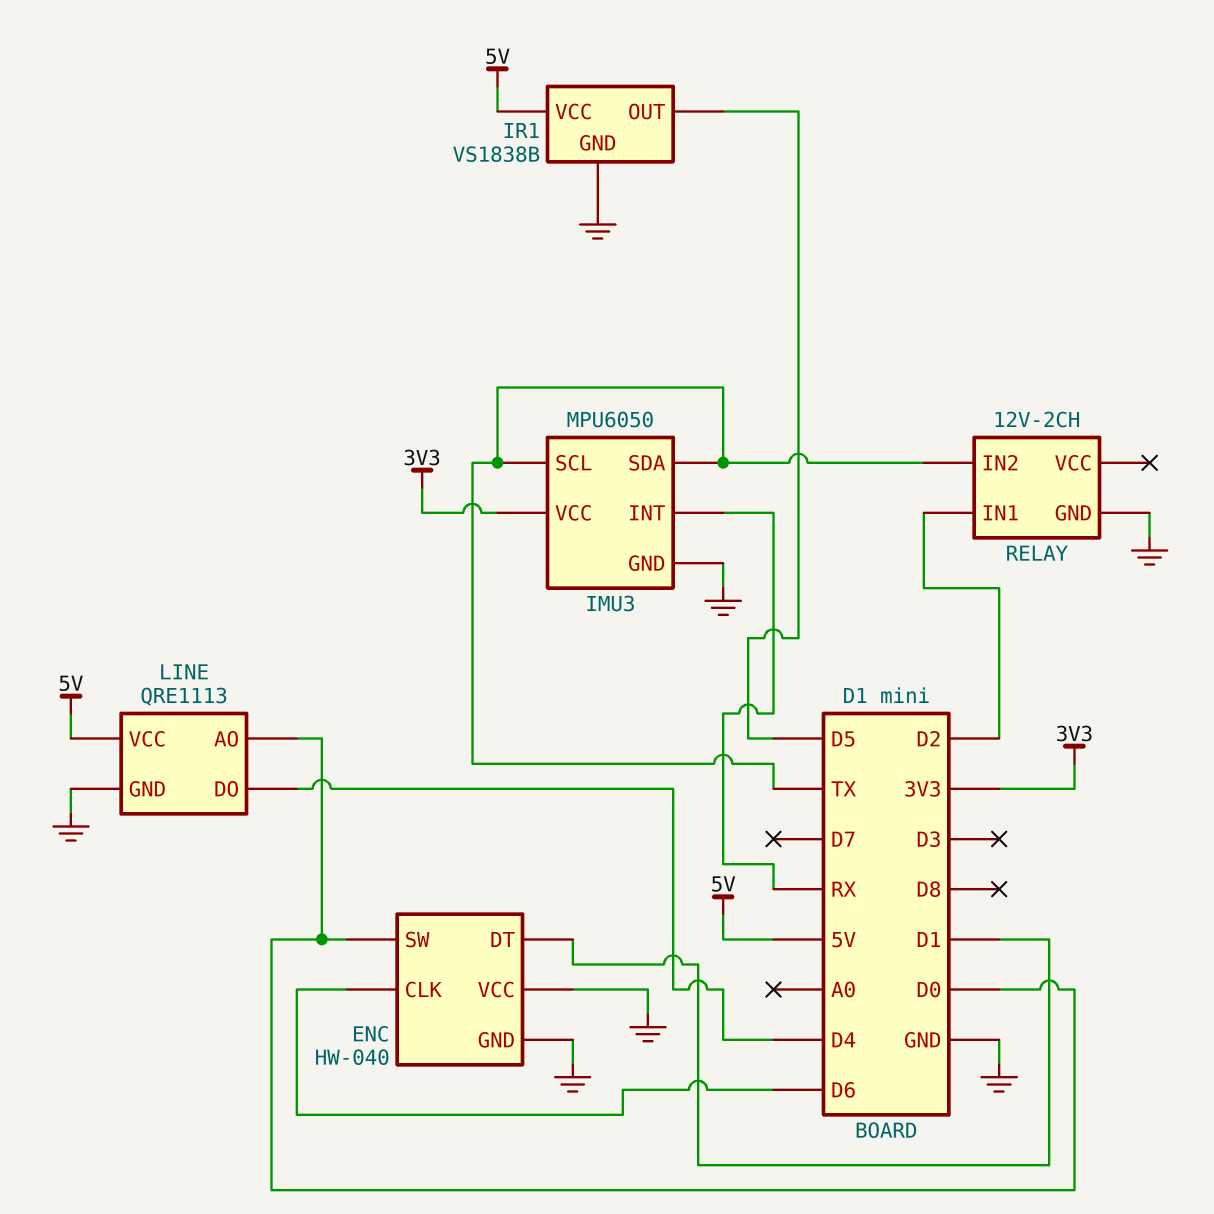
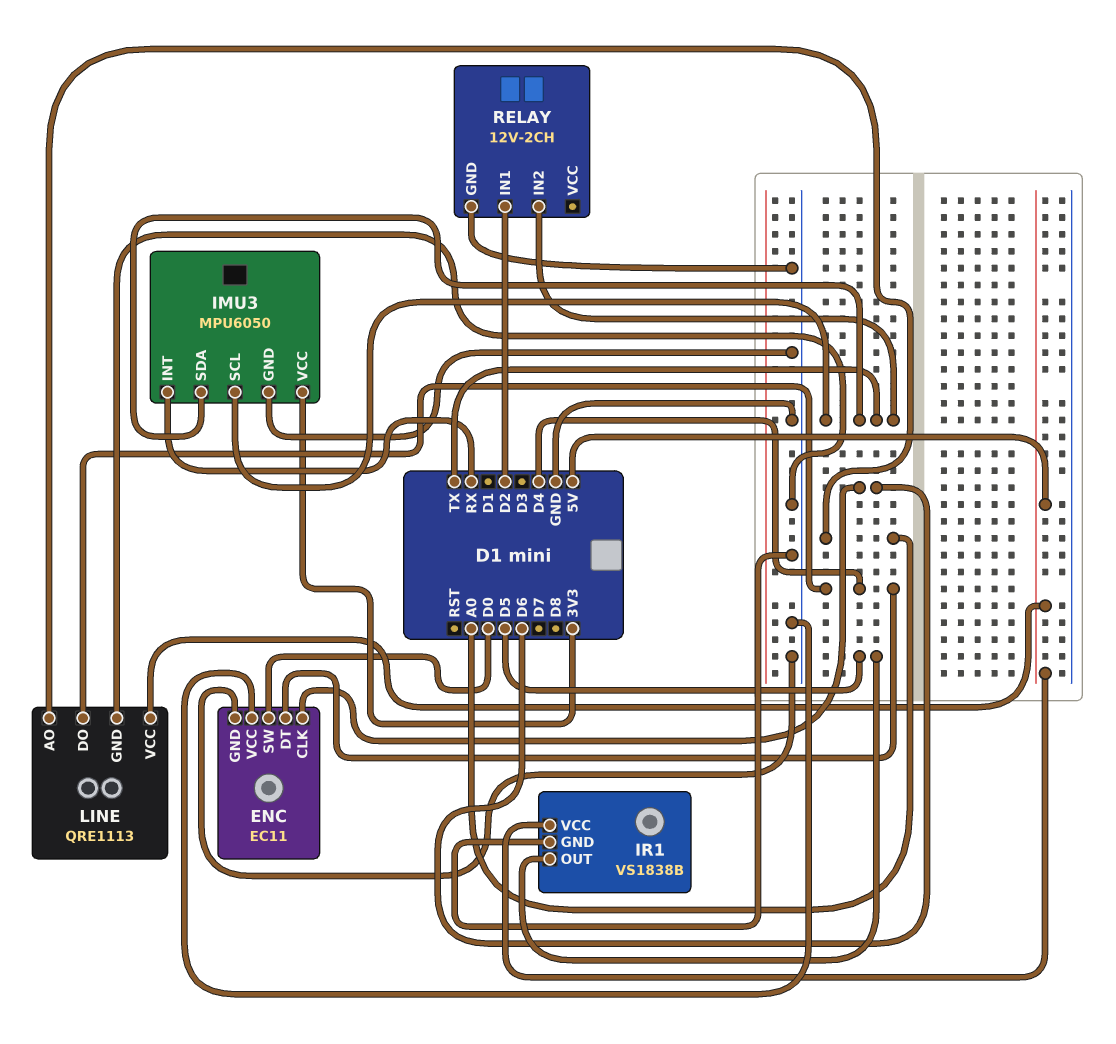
ENC: HW-040 -> EC11
ENC pin DT: D1 -> D4
LINE pin AO: D0 -> A0

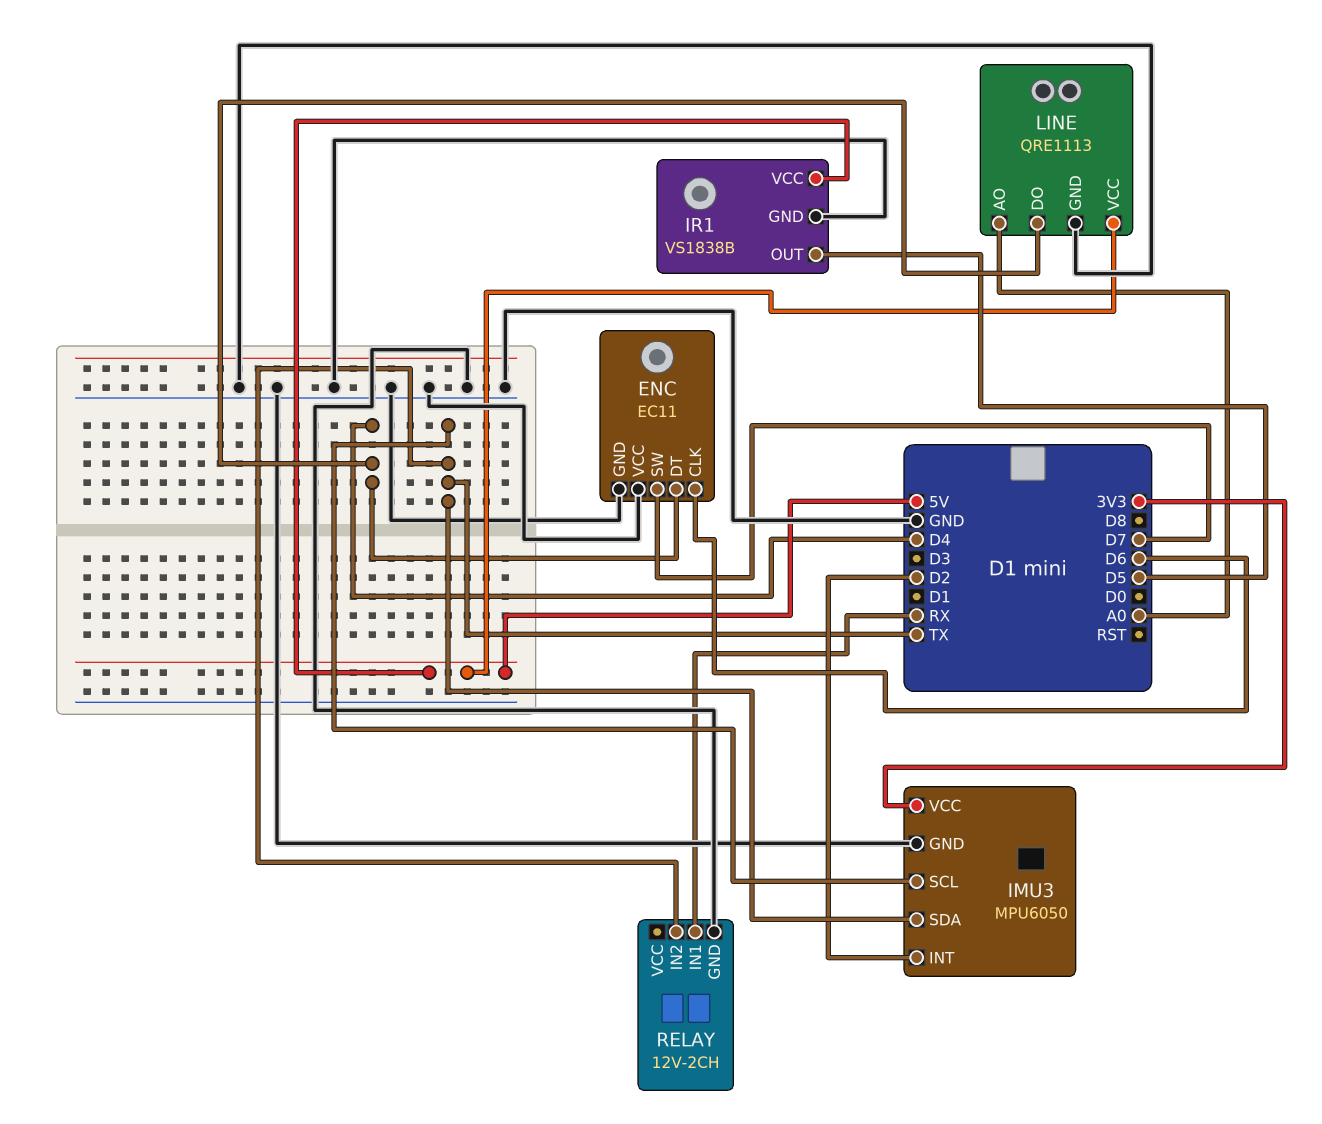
ENC pin SW: D0 -> D7
IMU3 pin INT: RX -> D2
RELAY pin IN1: D2 -> RX

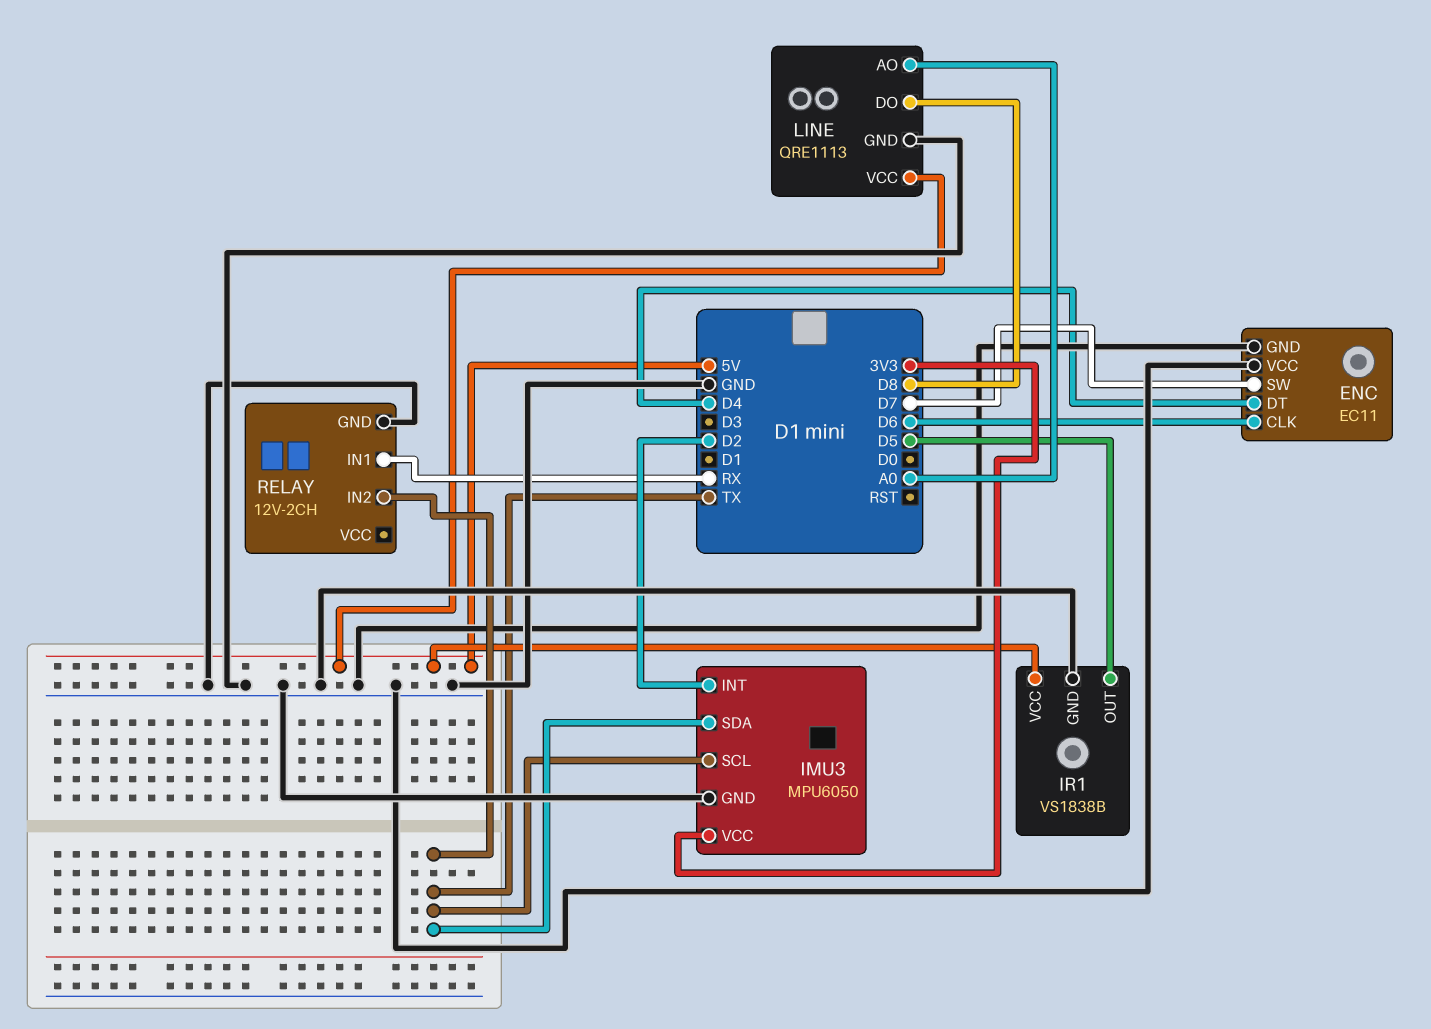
LINE pin DO: D4 -> D8

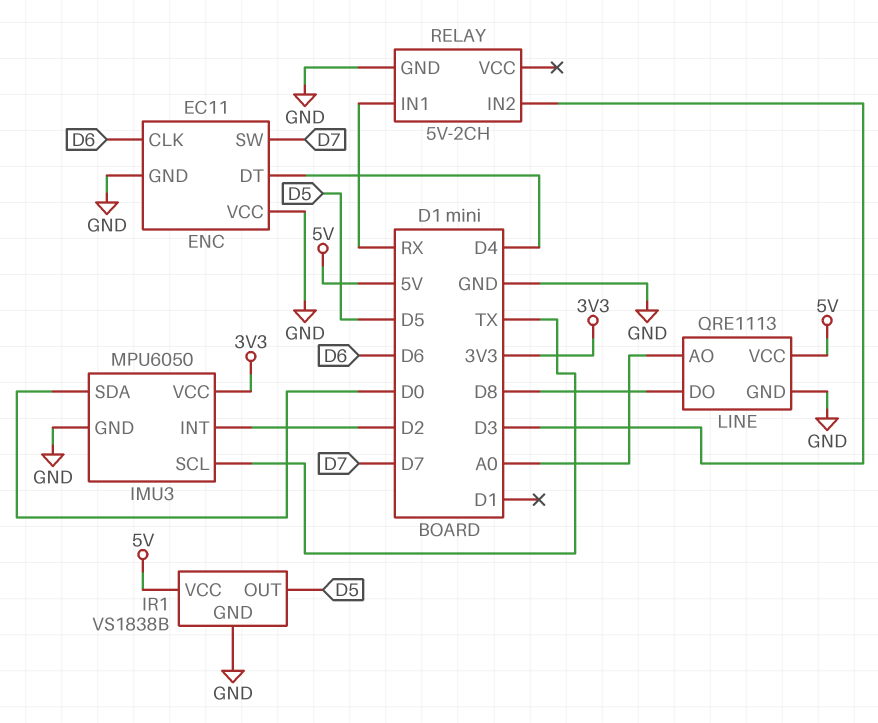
IMU3 pin SDA: TX -> D0
RELAY: 12V-2CH -> 5V-2CH
RELAY pin IN2: TX -> D3

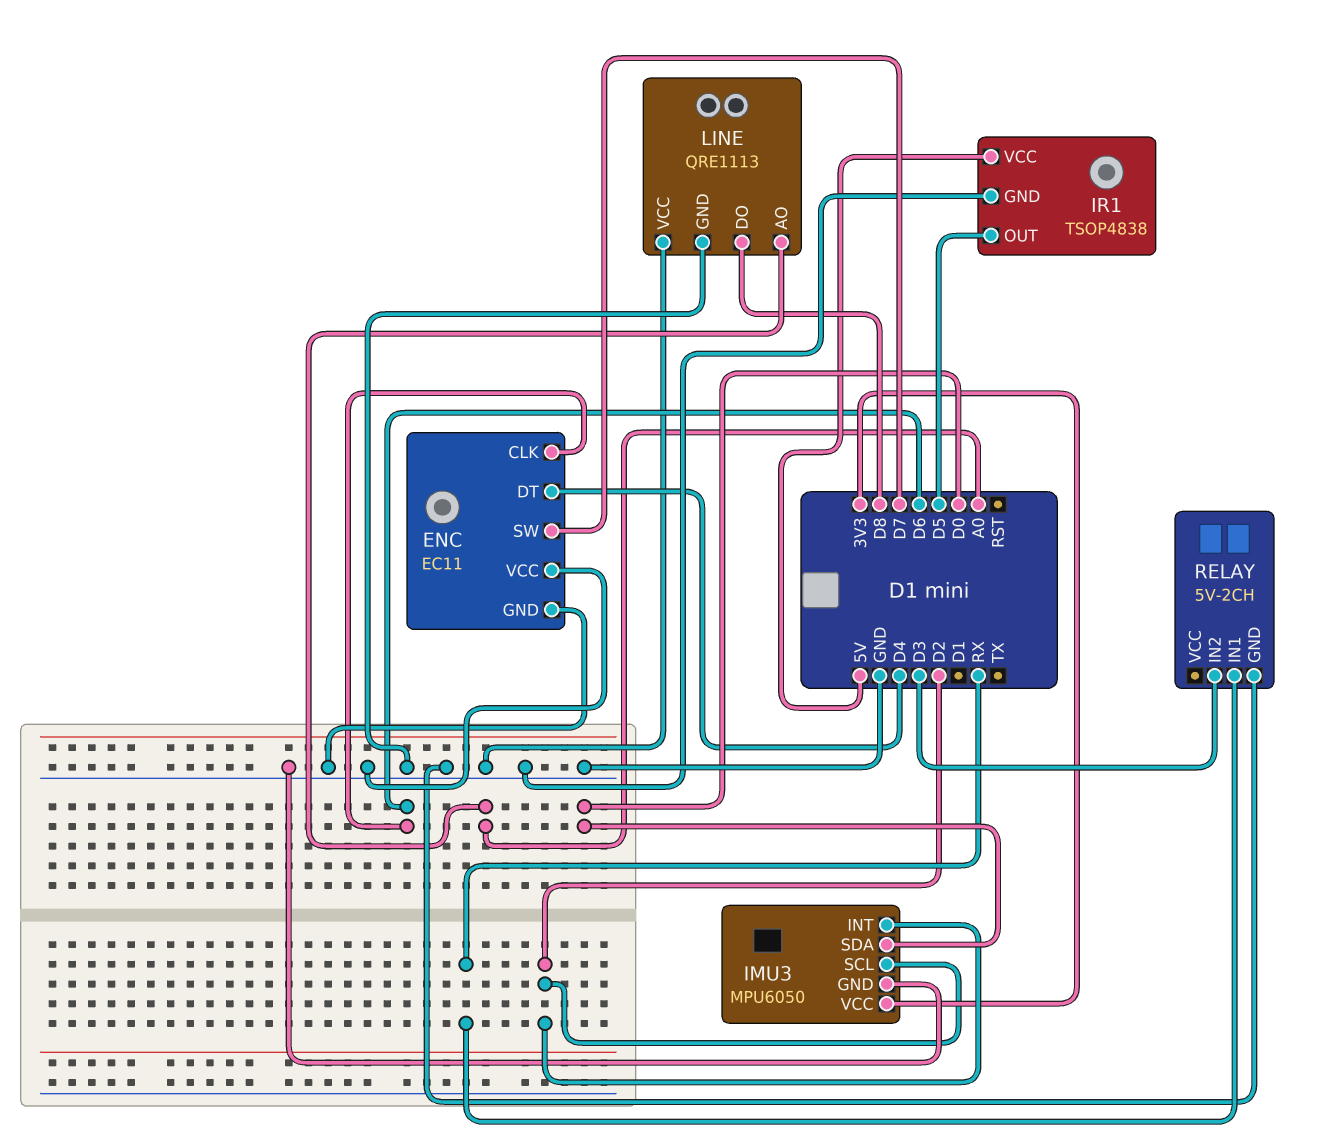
IMU3 pin SCL: TX -> D2
IR1: VS1838B -> TSOP4838
LINE pin VCC: 5V -> GND

